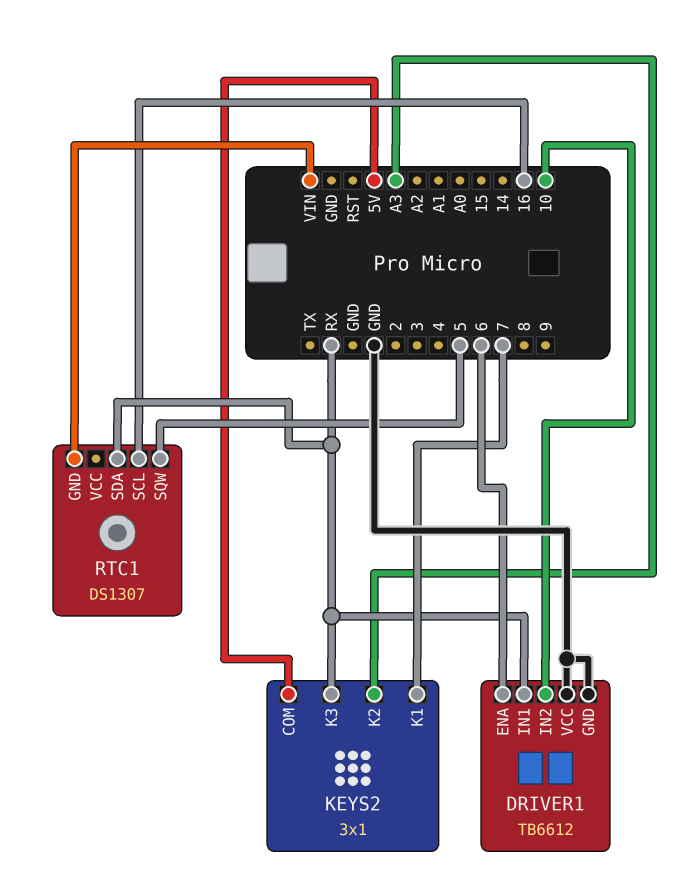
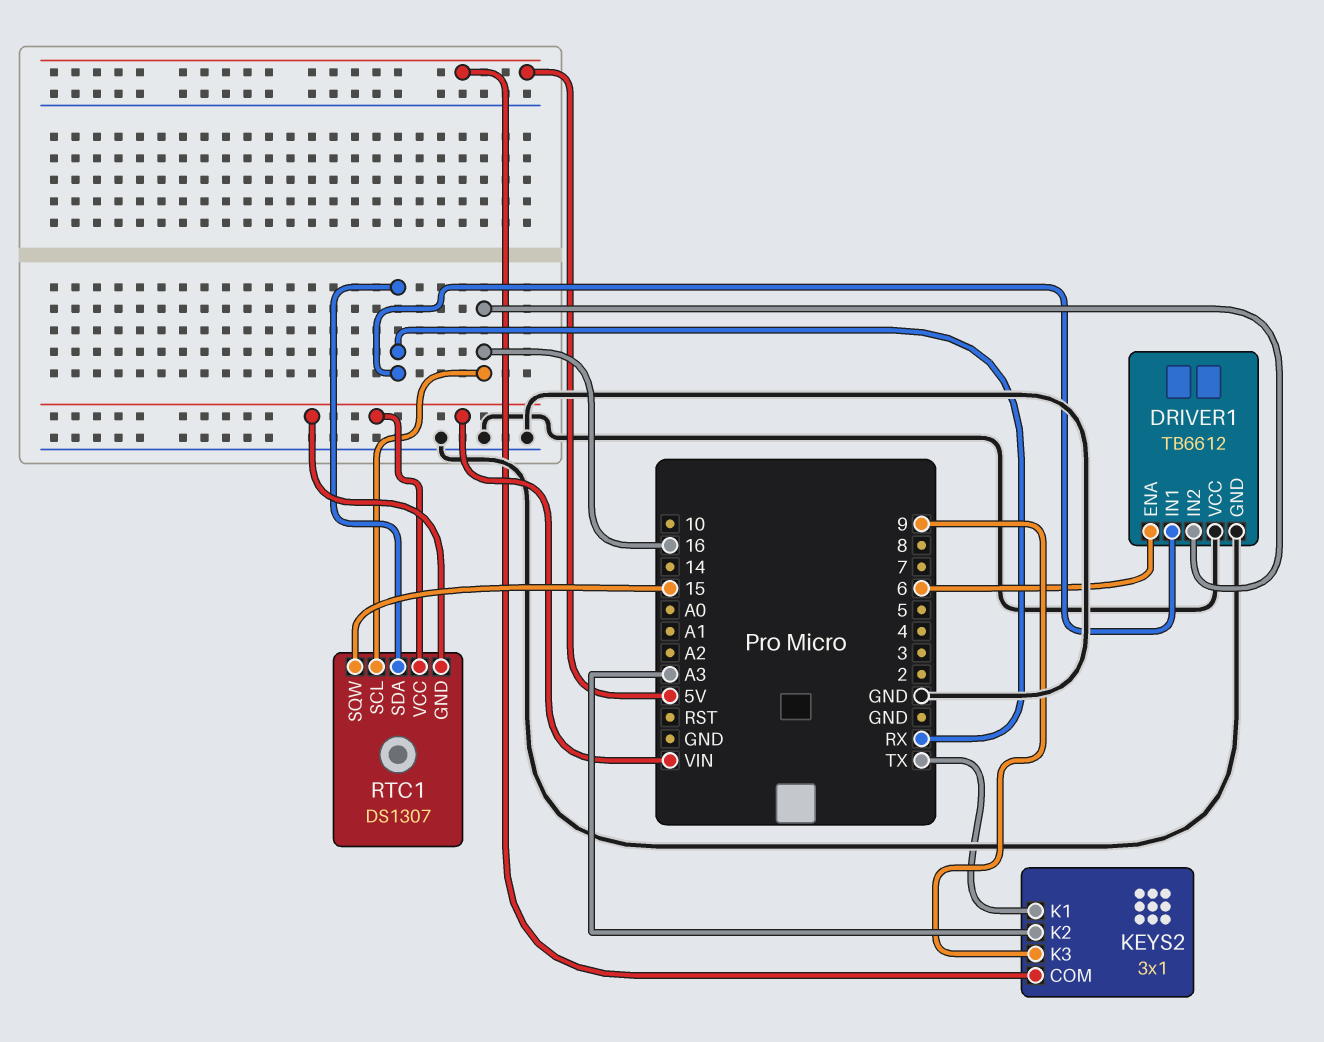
DRIVER1 pin IN2: 10 -> 16
KEYS2 pin K1: 7 -> TX
KEYS2 pin K3: RX -> 9
RTC1 pin SQW: 5 -> 15
RTC1 pin VCC: none -> VIN

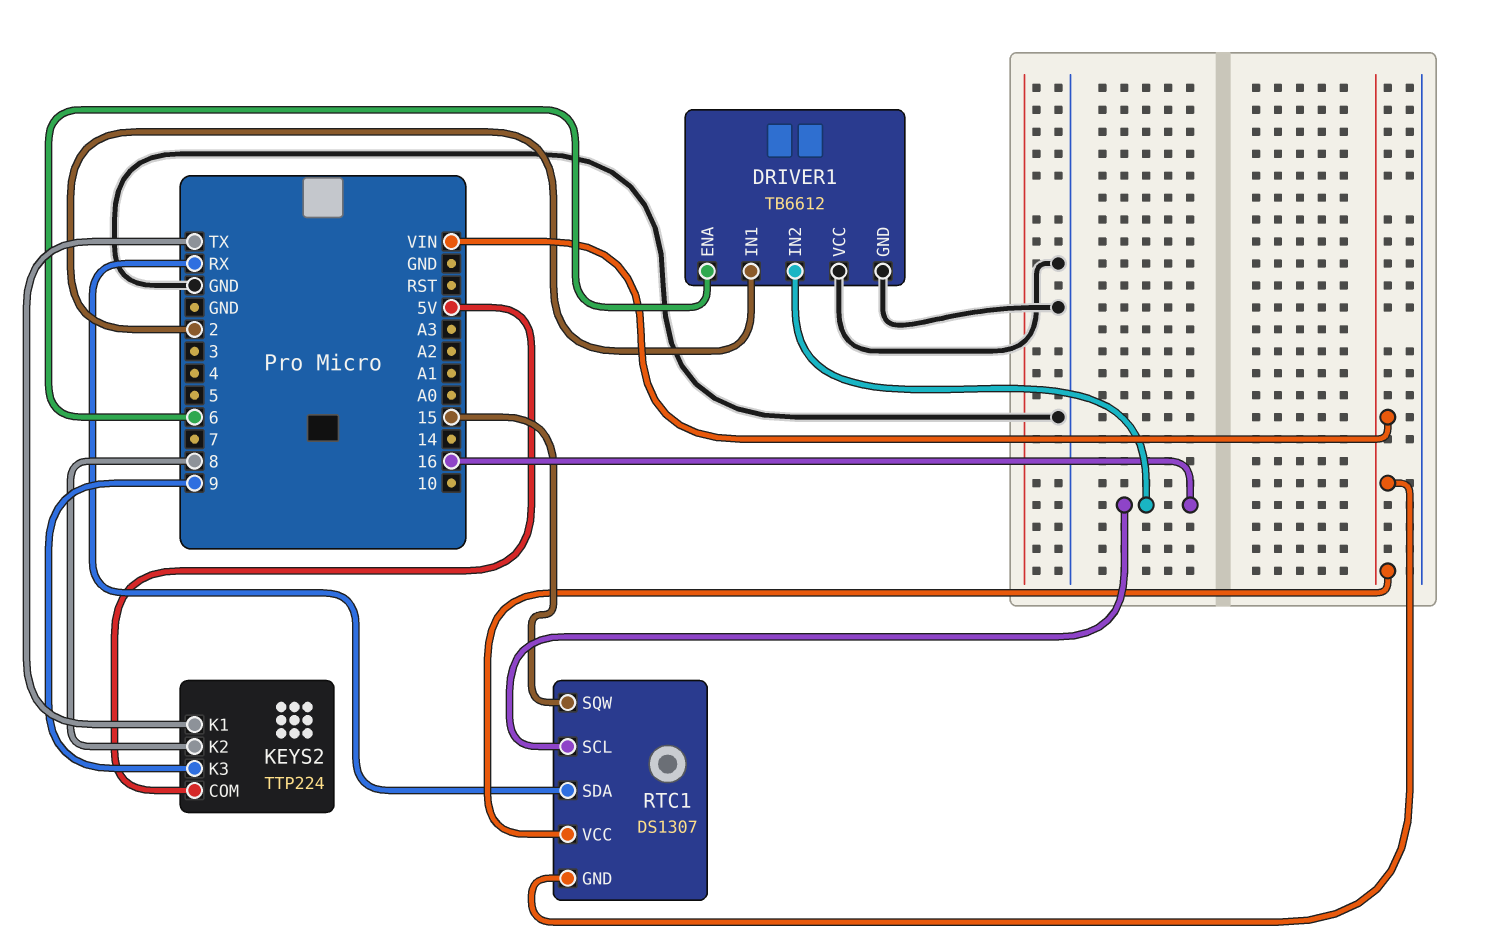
DRIVER1 pin IN1: RX -> 2
KEYS2: 3x1 -> TTP224
KEYS2 pin K2: A3 -> 8

